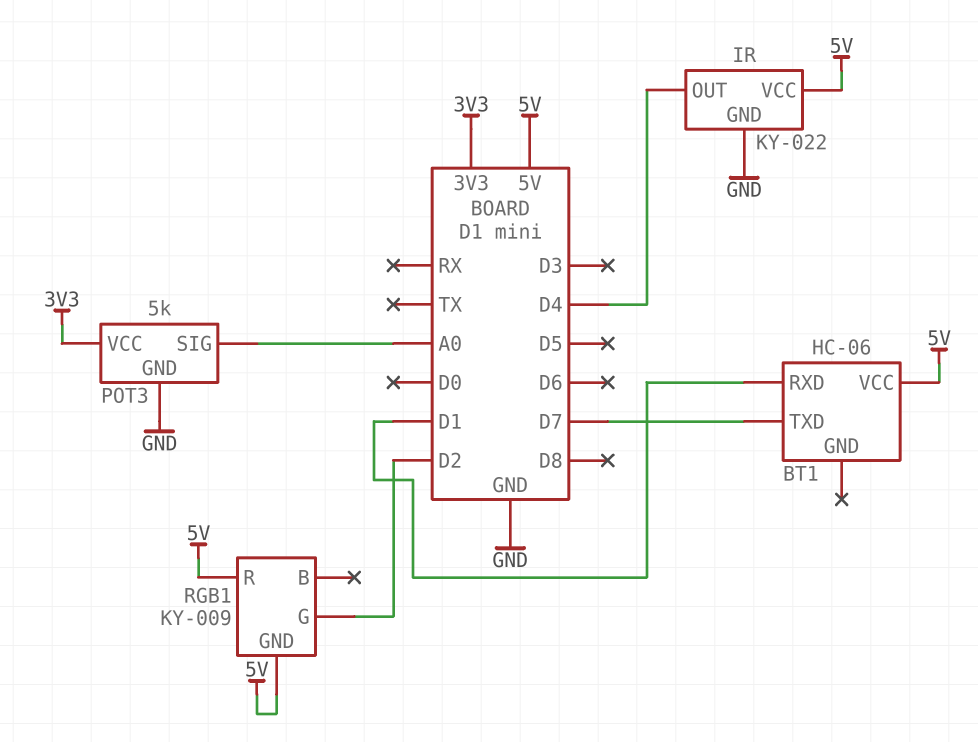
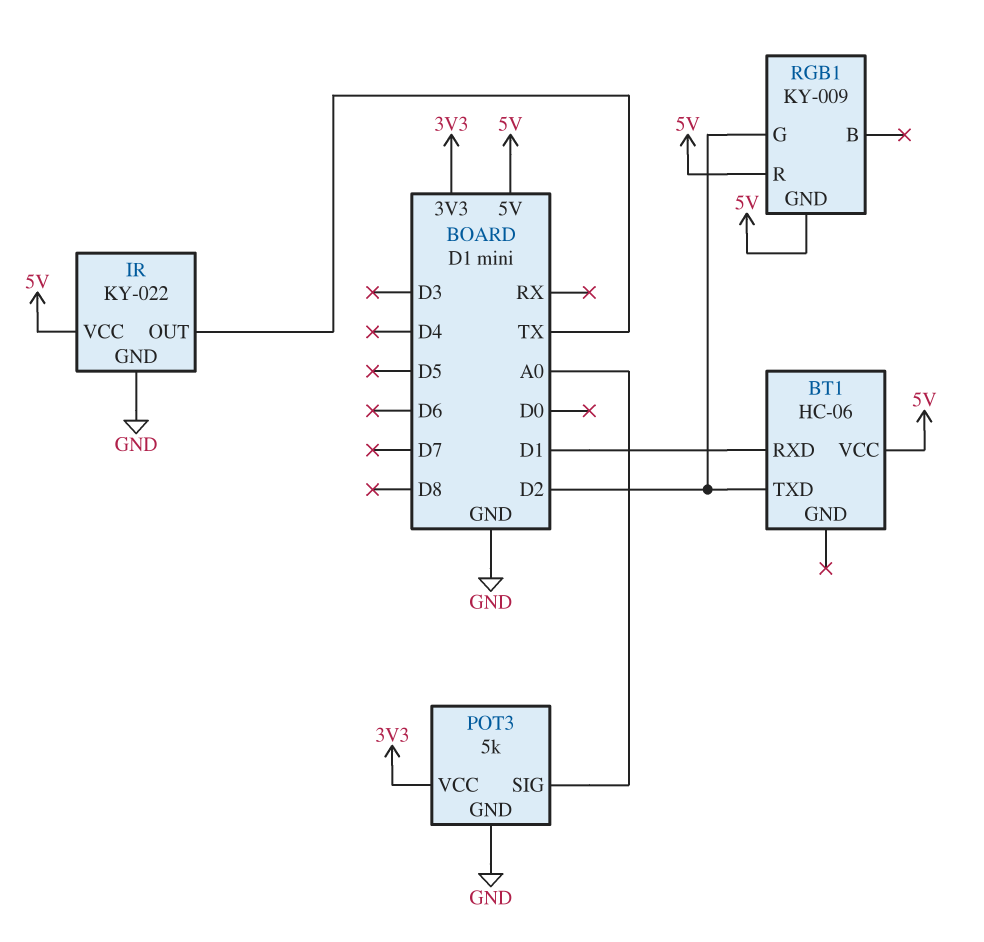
BT1 pin TXD: D7 -> D2
IR pin OUT: D4 -> TX

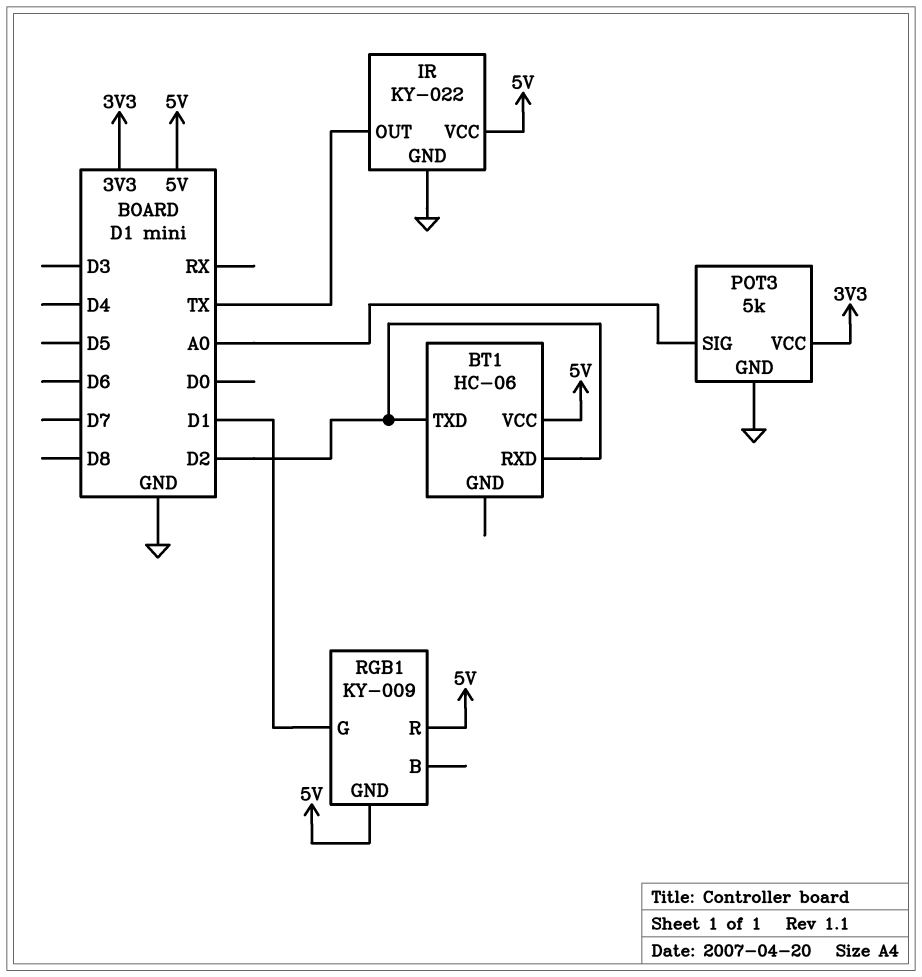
BT1 pin RXD: D1 -> D2
RGB1 pin G: D2 -> D1

